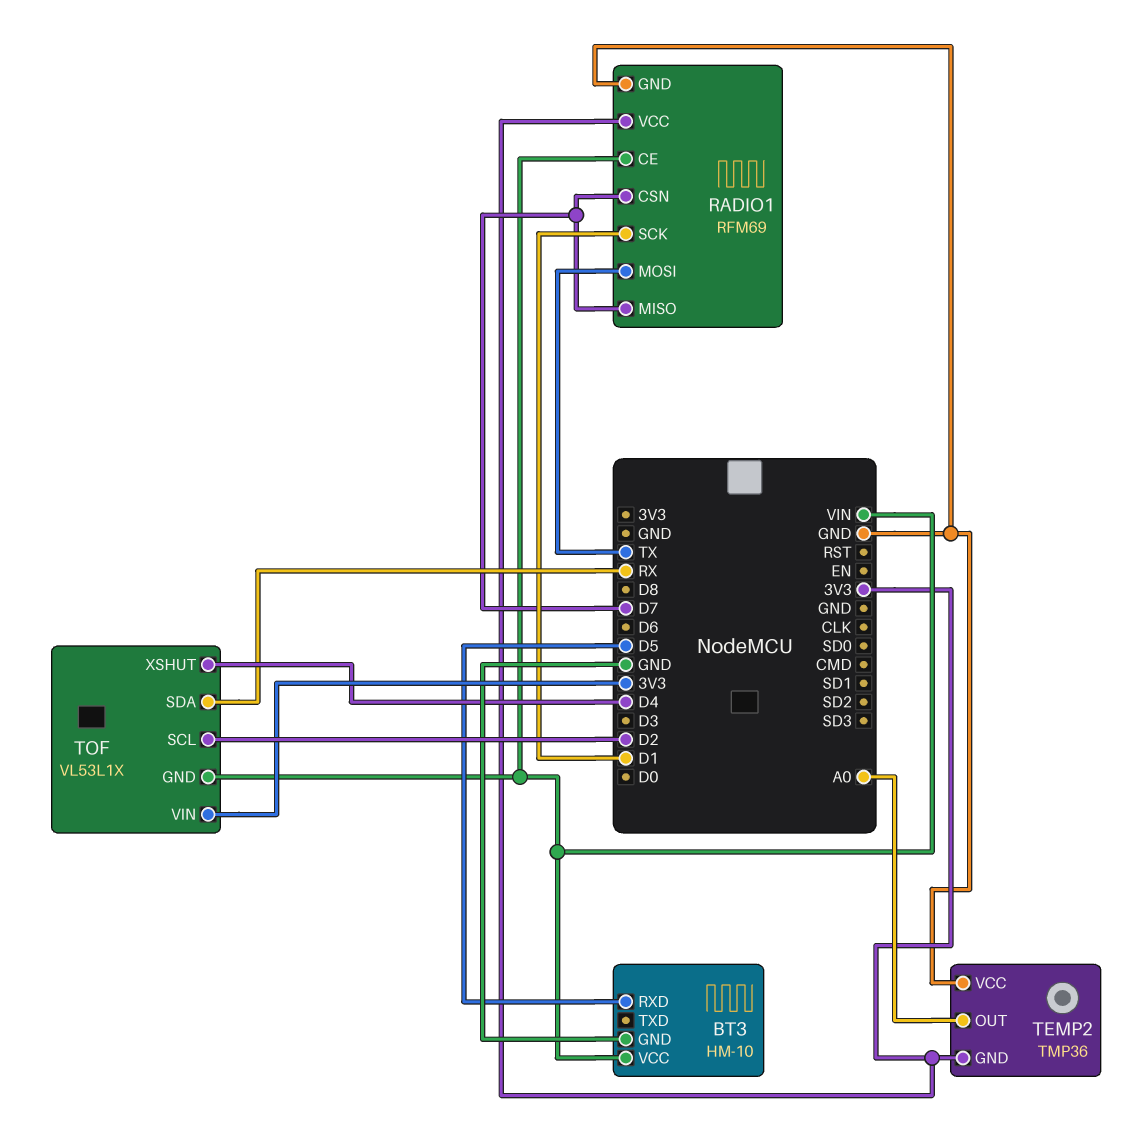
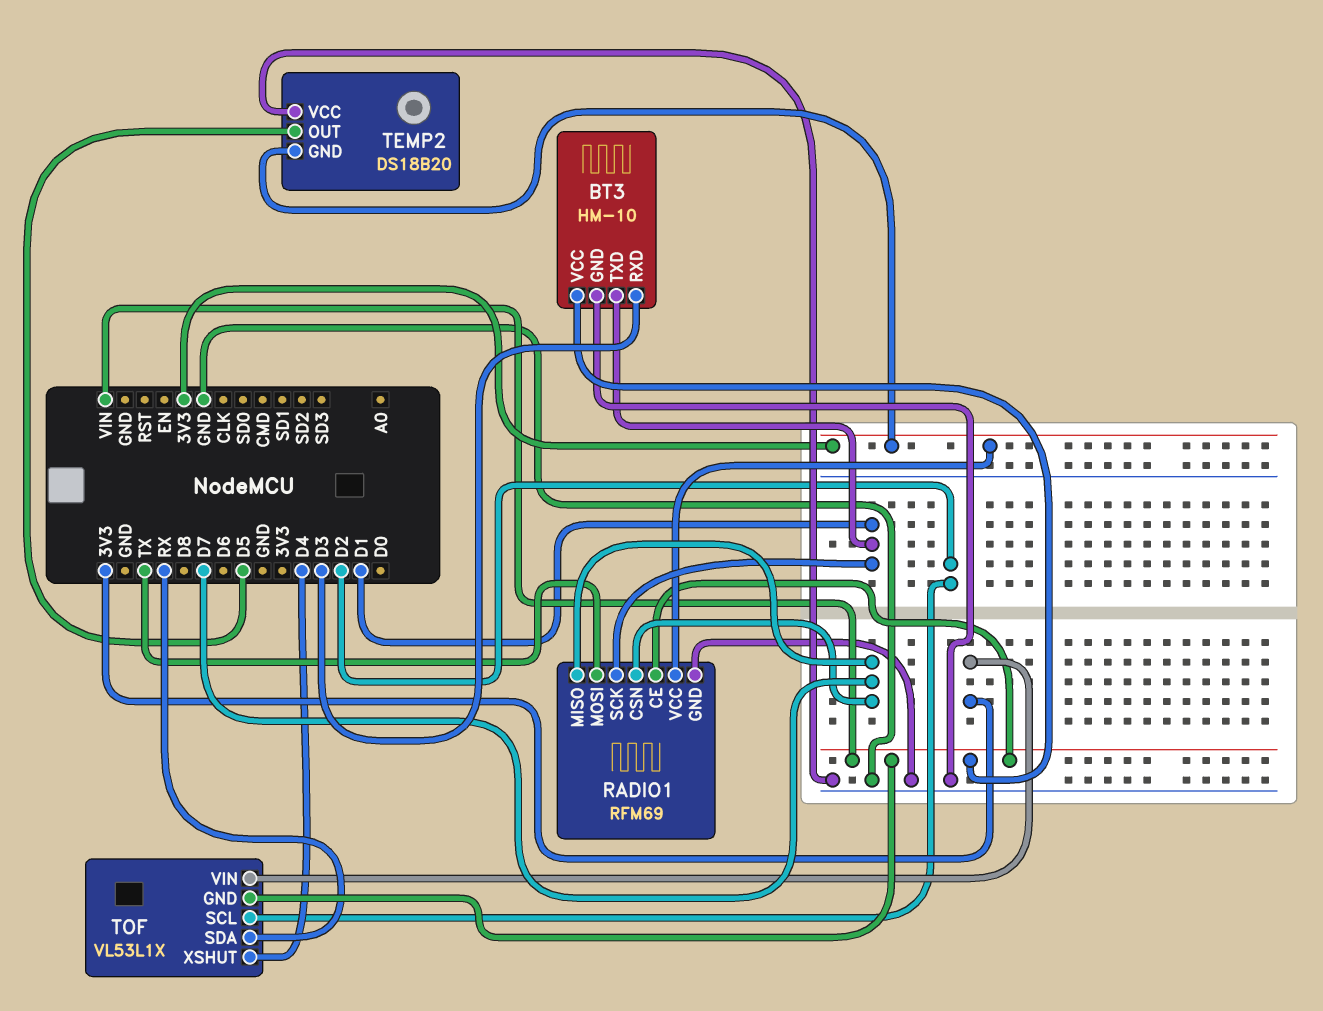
BT3 pin RXD: D5 -> D3
BT3 pin TXD: none -> D1
TEMP2: TMP36 -> DS18B20
TEMP2 pin OUT: A0 -> D5

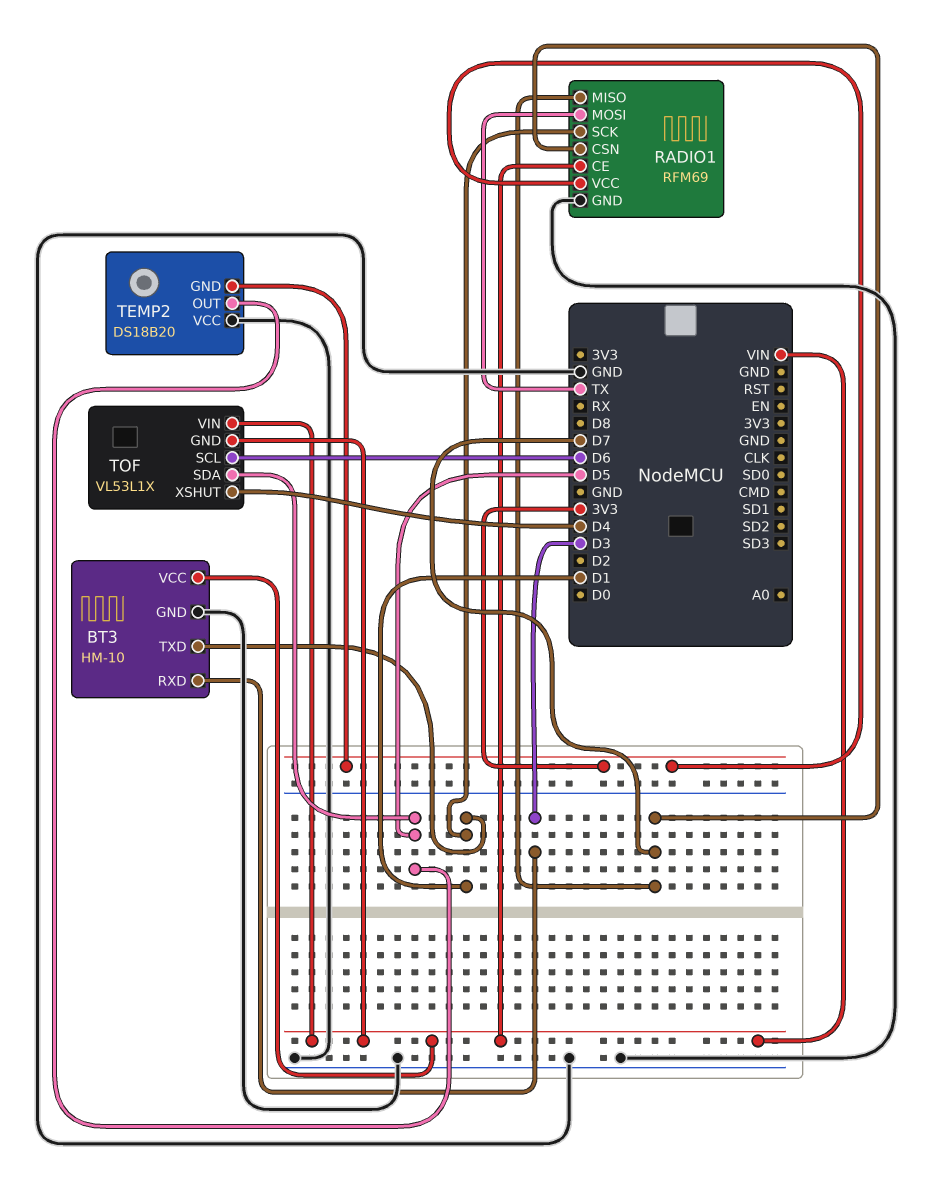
TOF pin SCL: D2 -> D6
TOF pin SDA: RX -> D5
TOF pin VIN: 3V3 -> VIN

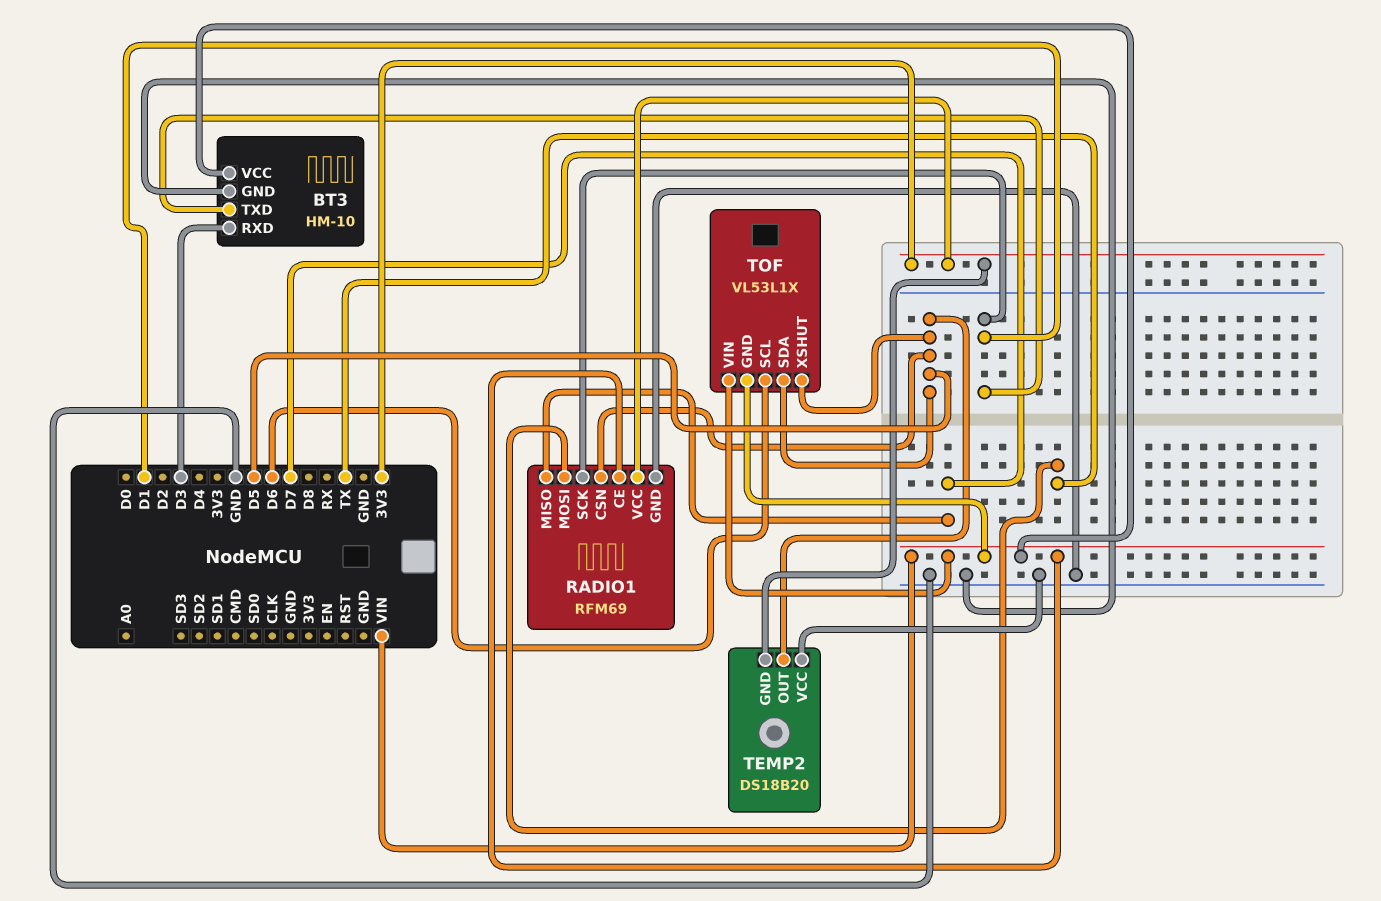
RADIO1 pin CSN: D7 -> D5
TOF pin XSHUT: D4 -> D5

